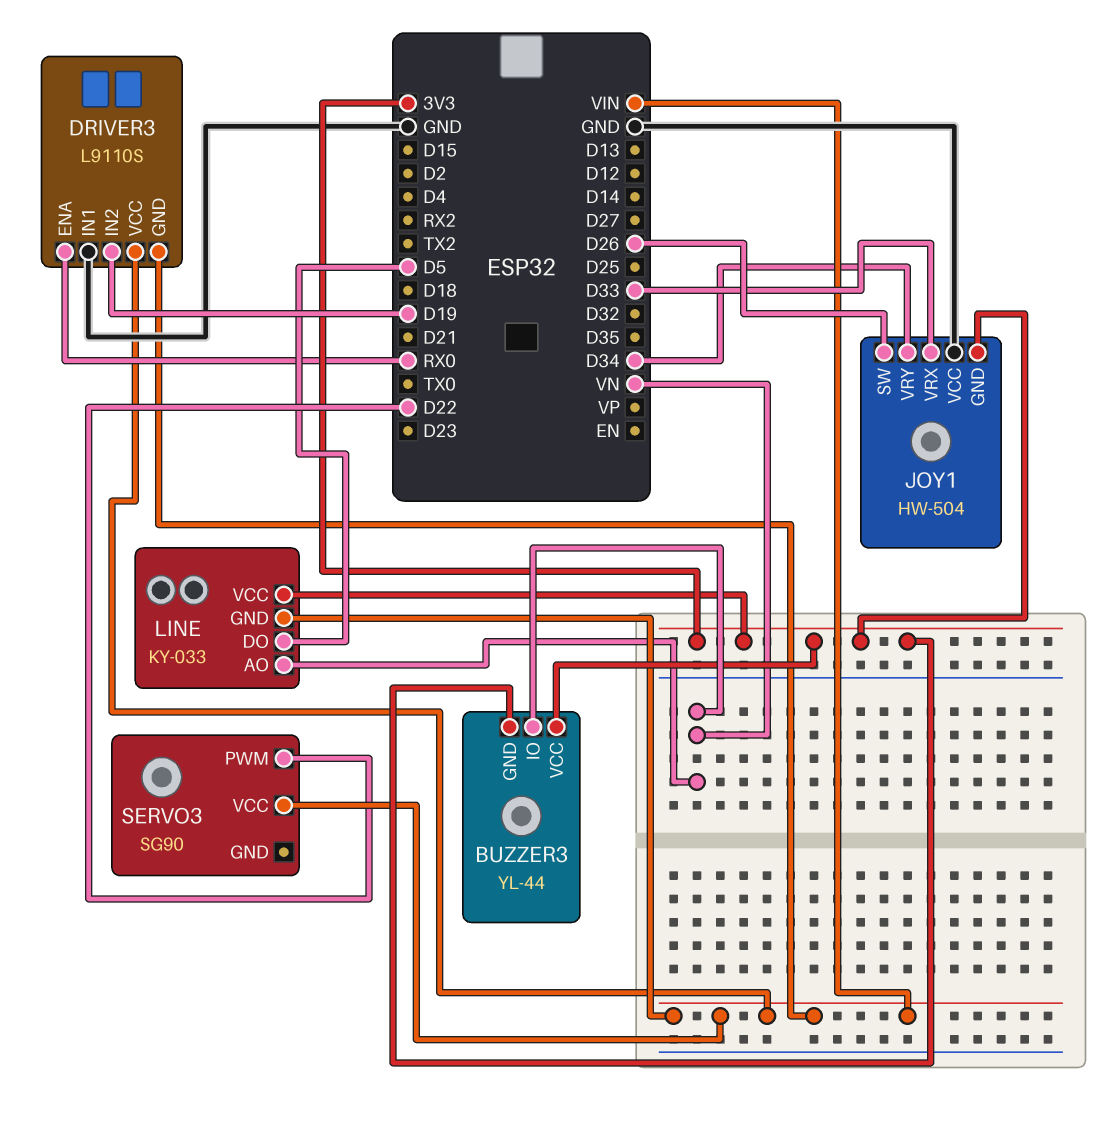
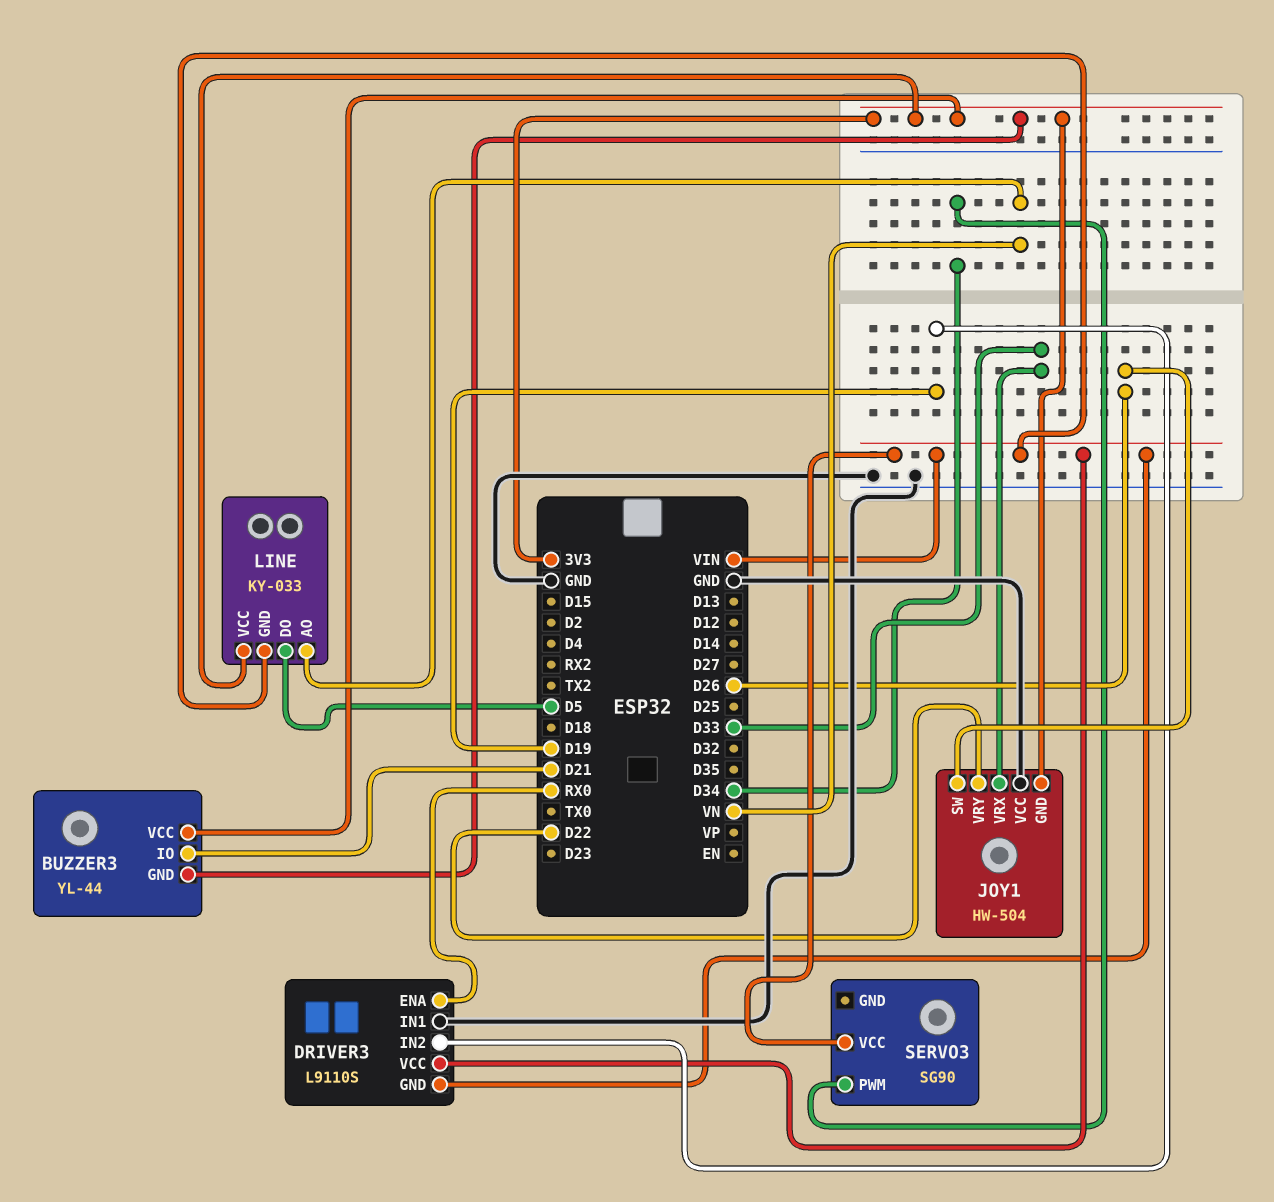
BUZZER3 pin IO: VN -> D21
JOY1 pin VRY: D34 -> D22
SERVO3 pin PWM: D22 -> D34

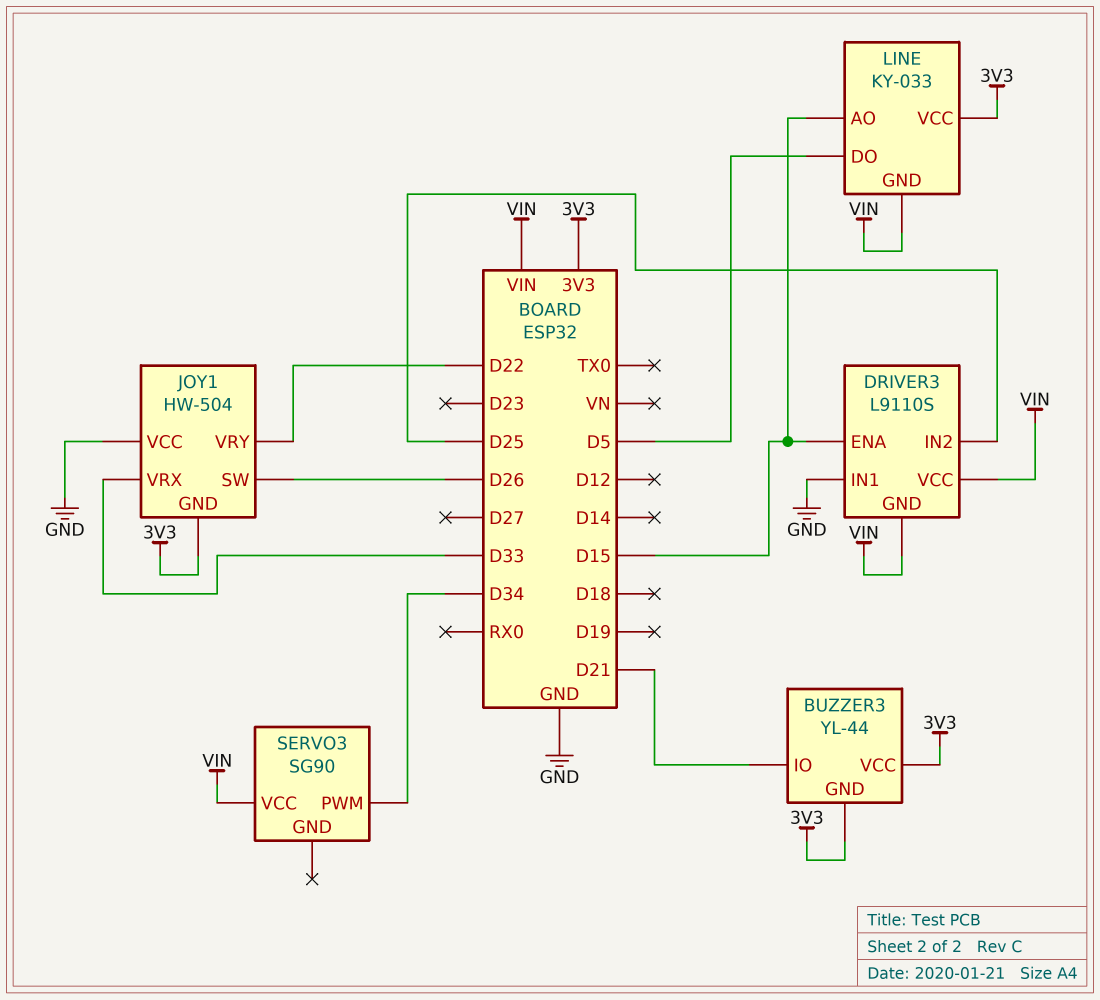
DRIVER3 pin ENA: RX0 -> D15
DRIVER3 pin IN2: D19 -> D25
LINE pin AO: VN -> D15

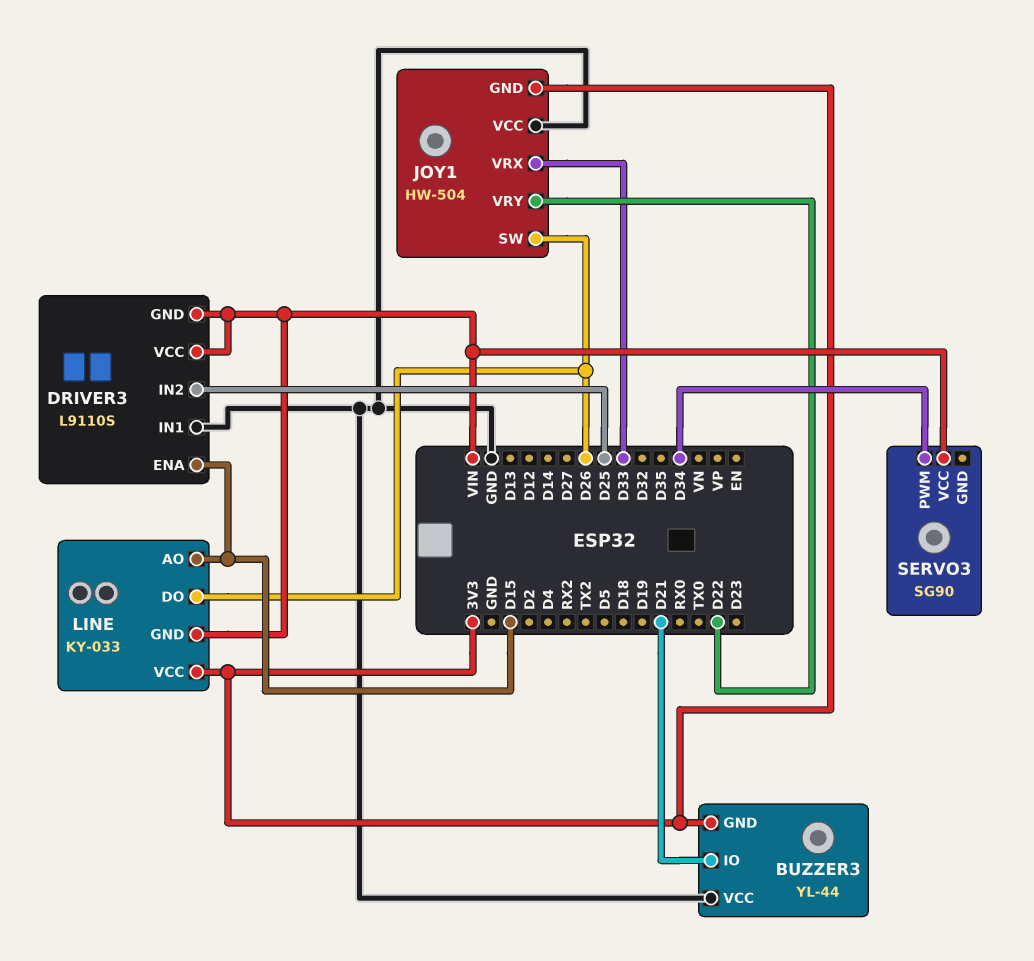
BUZZER3 pin VCC: 3V3 -> GND
LINE pin DO: D5 -> D26

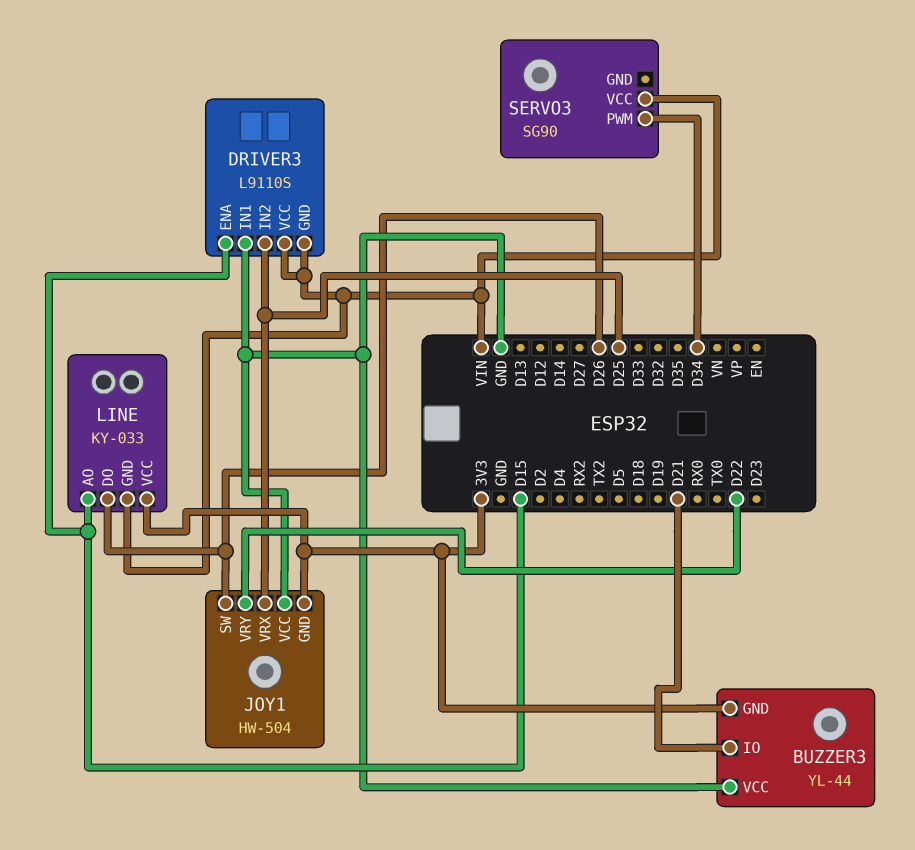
JOY1 pin VRX: D33 -> D25

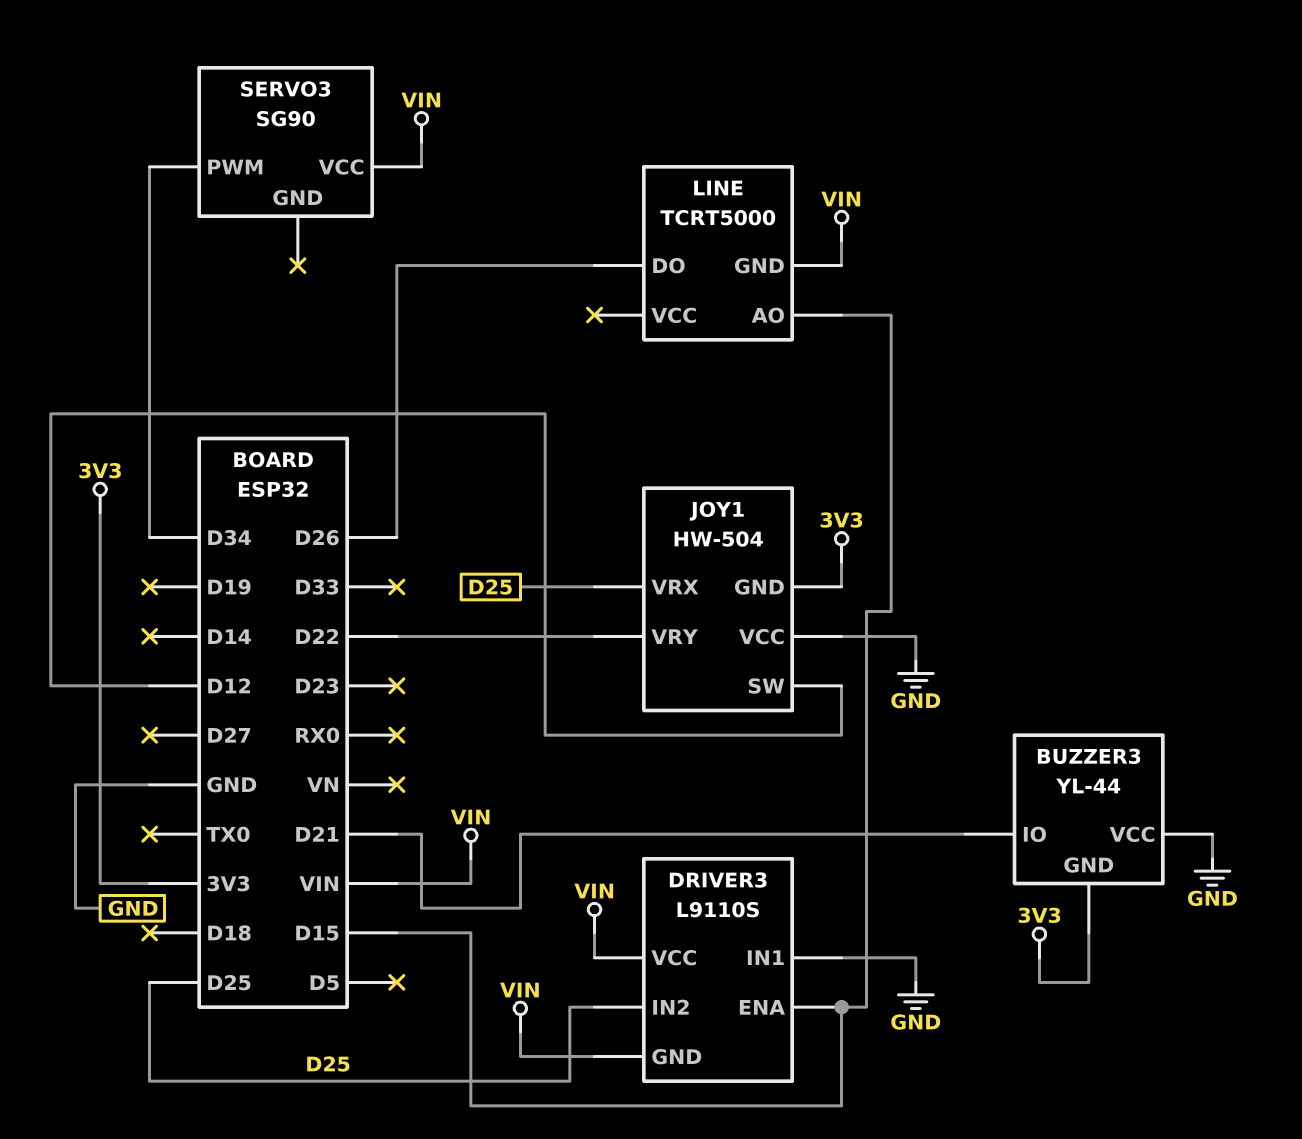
JOY1 pin SW: D26 -> D12
LINE: KY-033 -> TCRT5000
LINE pin VCC: 3V3 -> none

